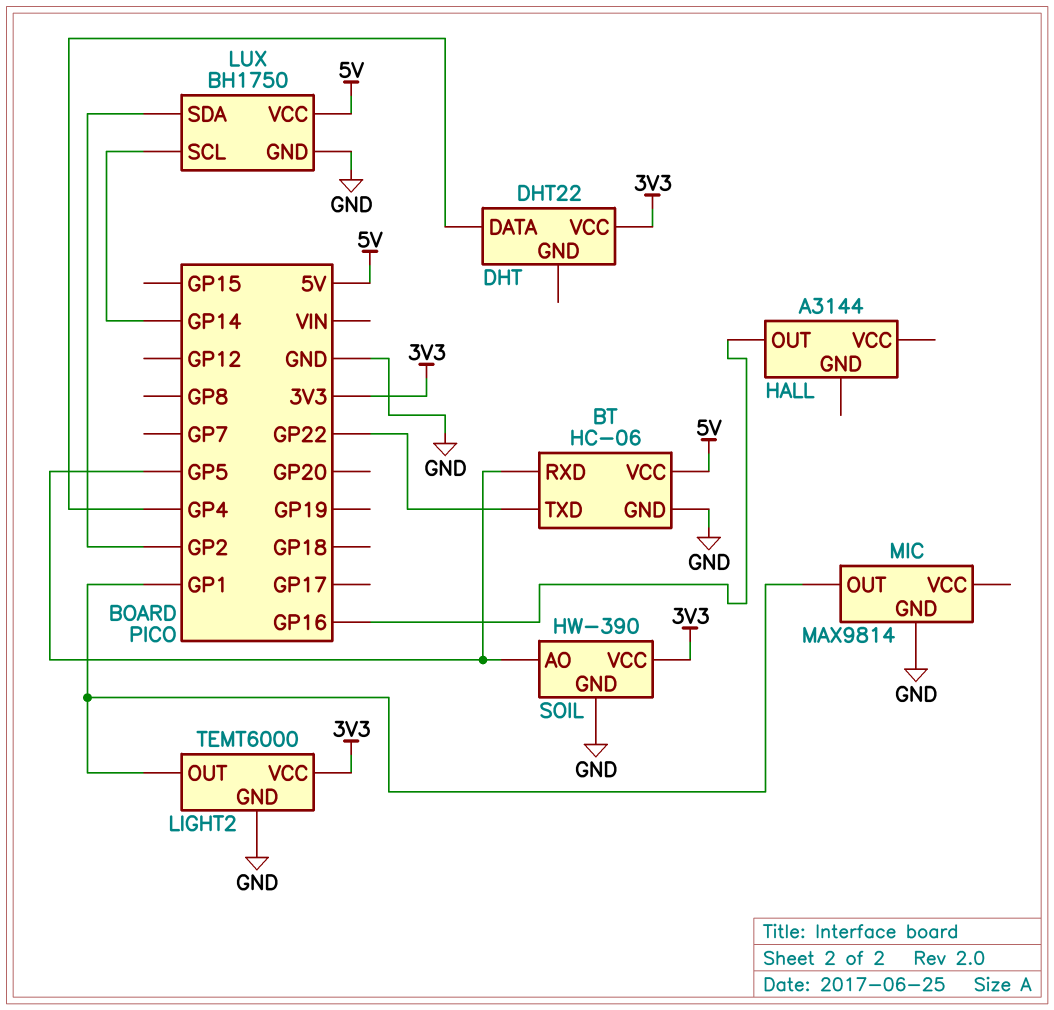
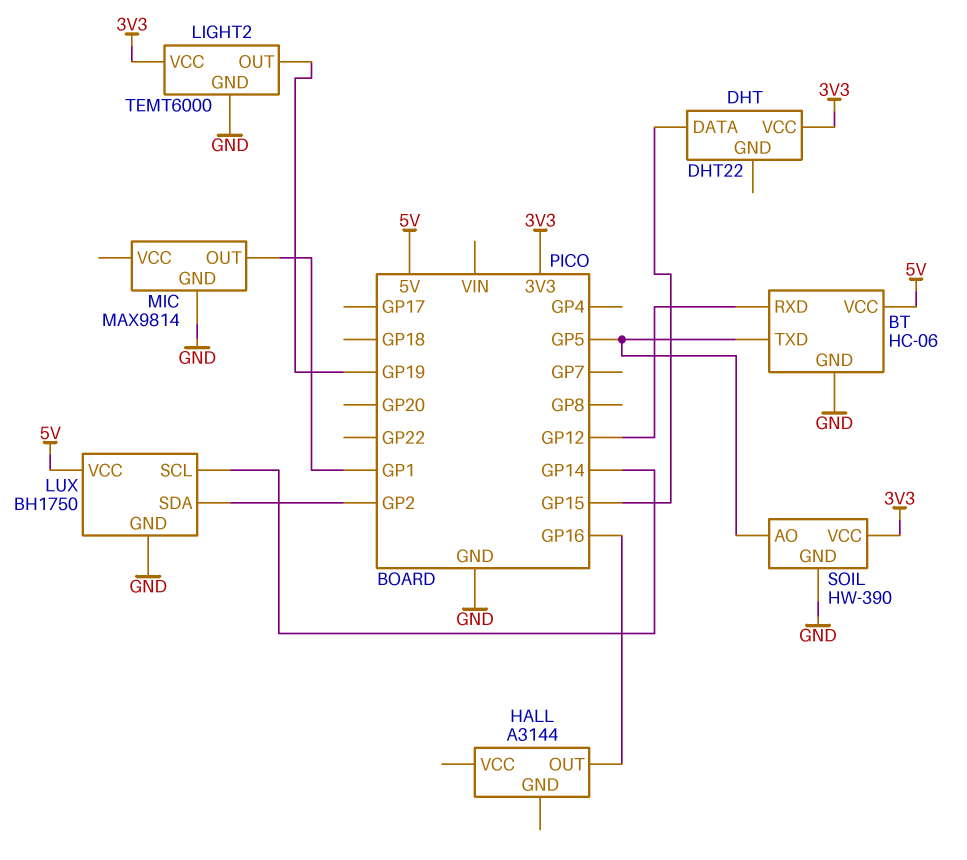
BT pin RXD: GP5 -> GP12
BT pin TXD: GP22 -> GP5
DHT pin DATA: GP4 -> GP15
LIGHT2 pin OUT: GP1 -> GP19

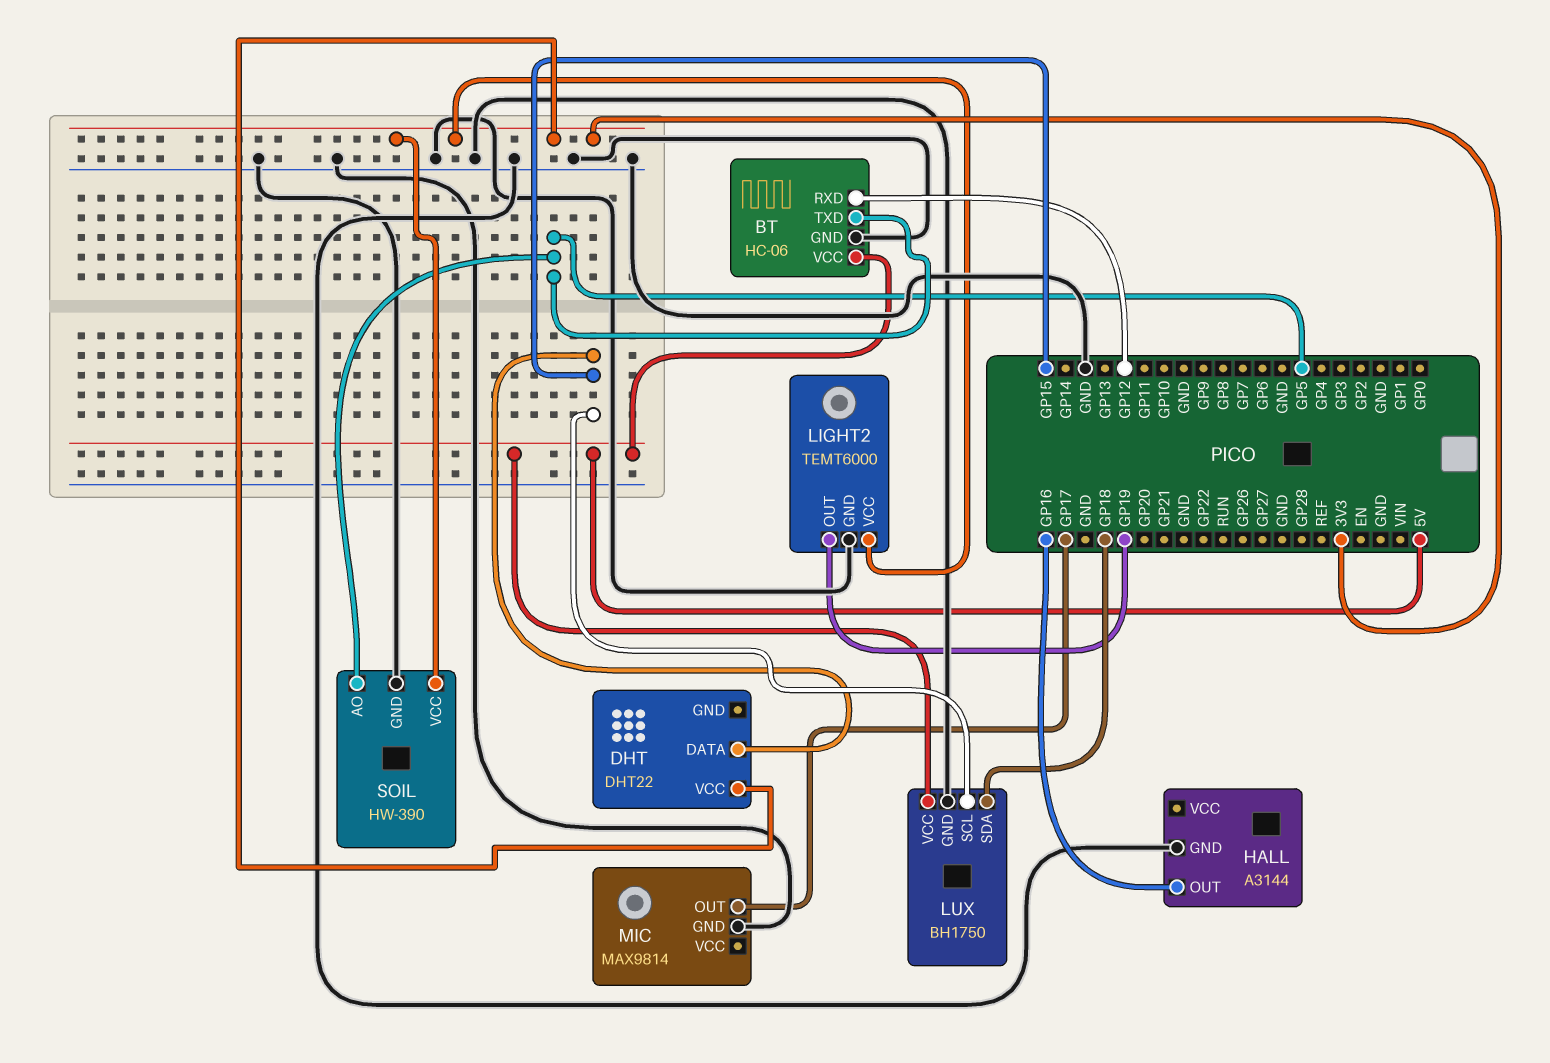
HALL pin GND: none -> GND
LUX pin SCL: GP14 -> GP15
LUX pin SDA: GP2 -> GP18
MIC pin OUT: GP1 -> GP17

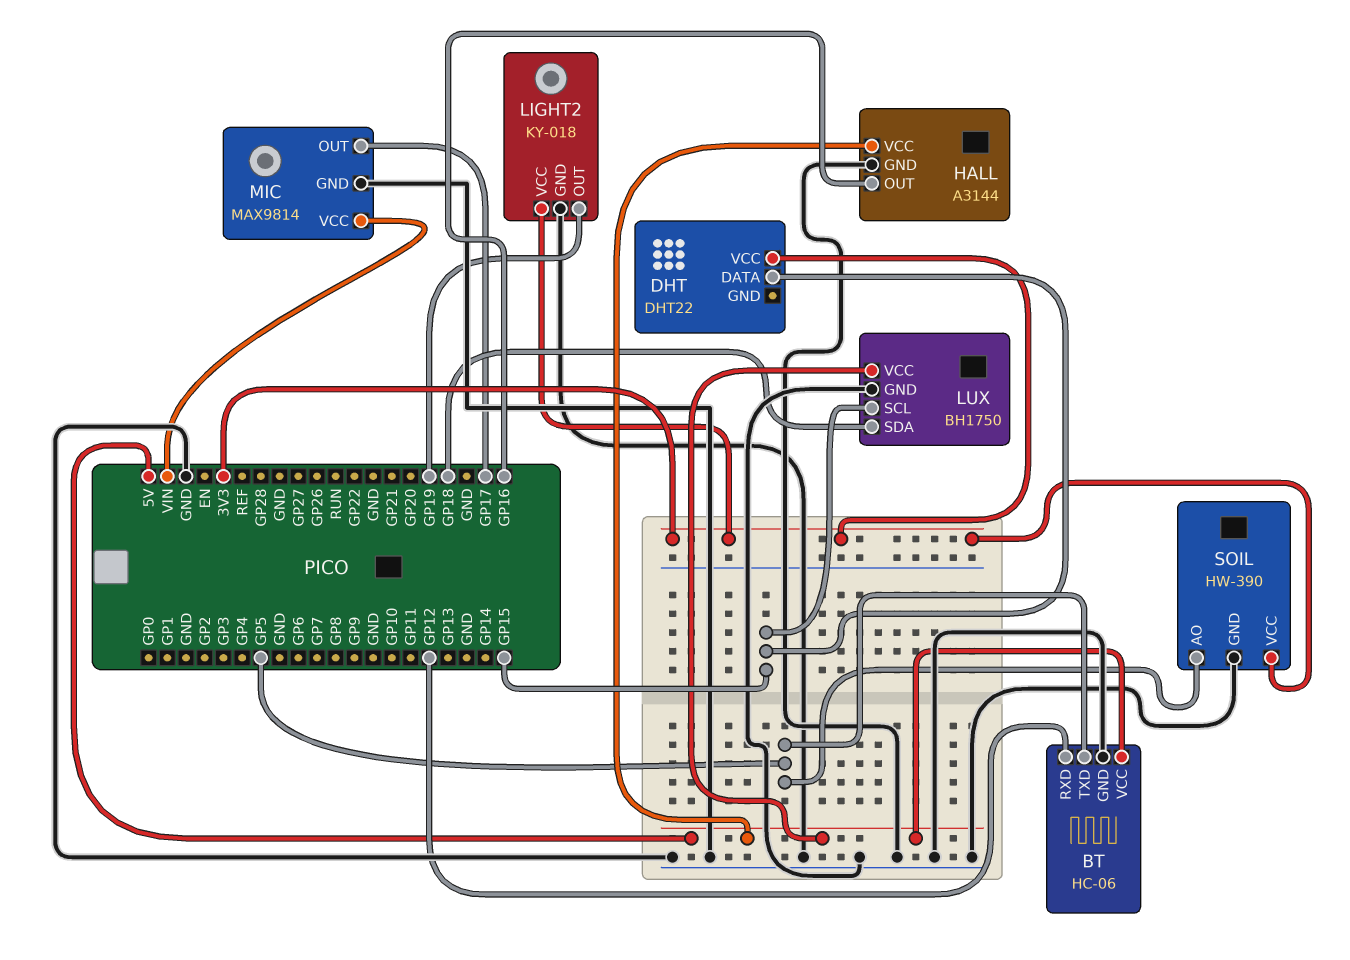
HALL pin VCC: none -> 5V
LIGHT2: TEMT6000 -> KY-018
MIC pin VCC: none -> VIN

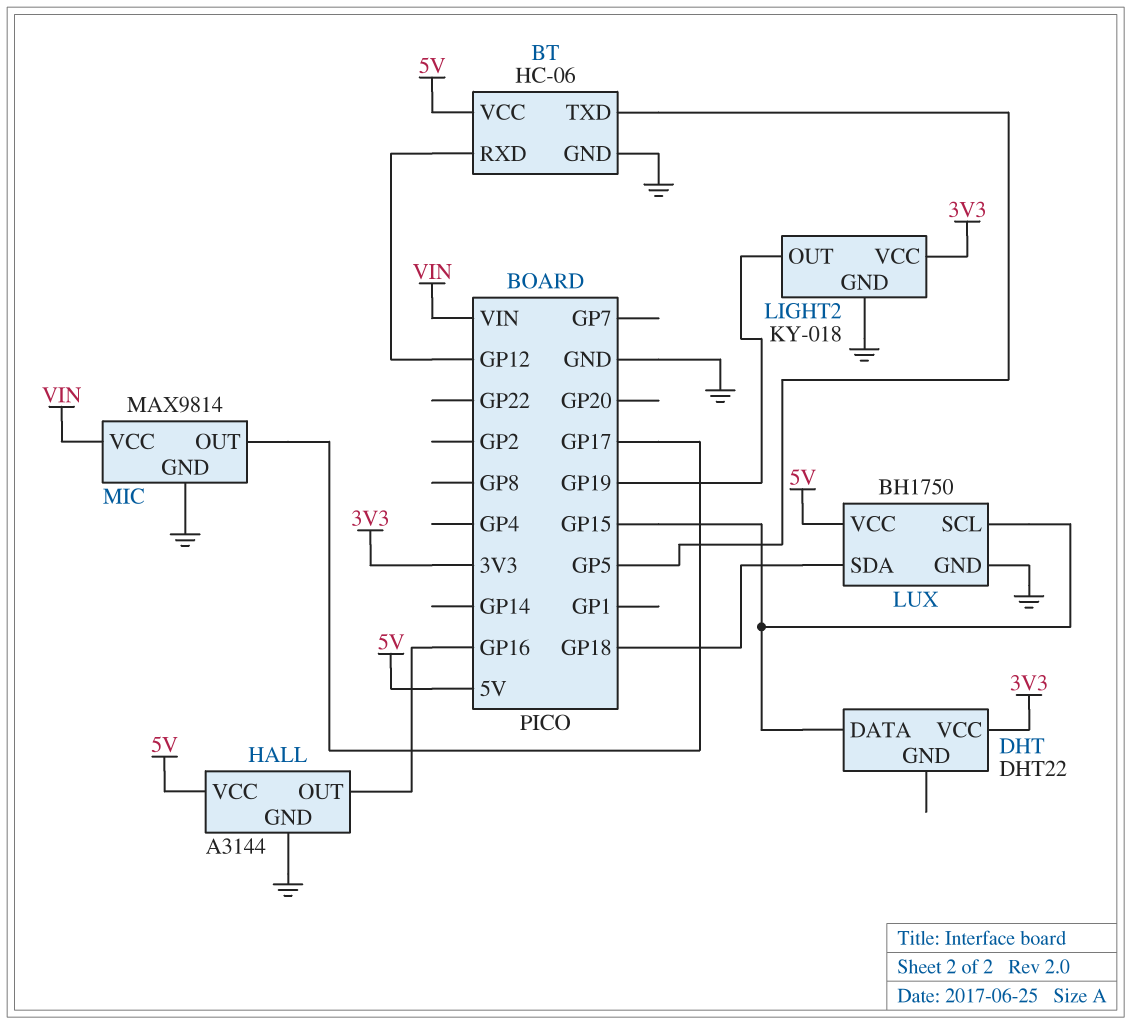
SOIL: HW-390 -> none
SOIL pin AO: GP5 -> none
SOIL pin GND: GND -> none
SOIL pin VCC: 3V3 -> none

